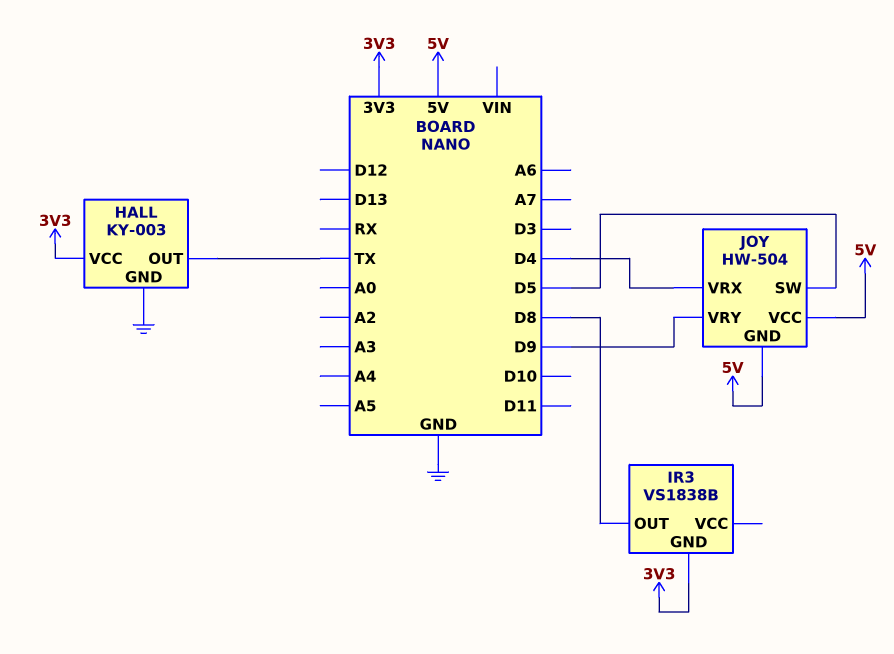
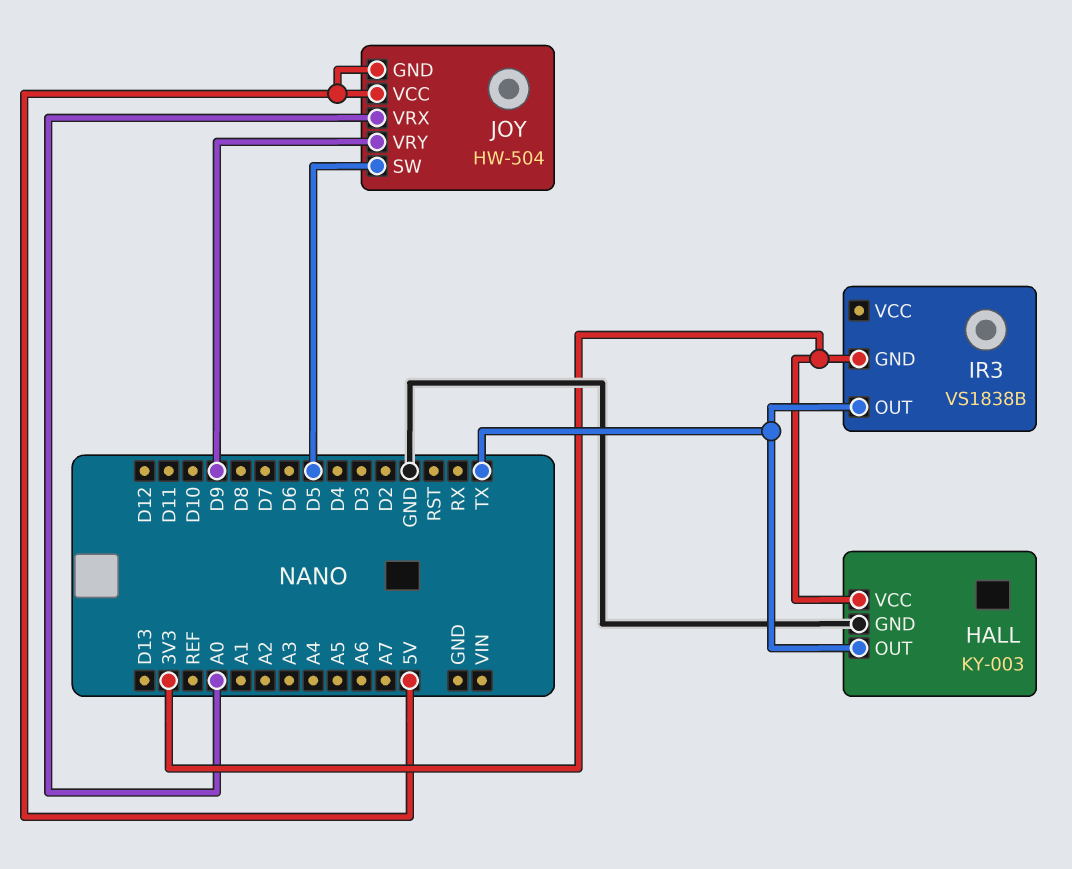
IR3 pin OUT: D8 -> TX
JOY pin VRX: D4 -> A0

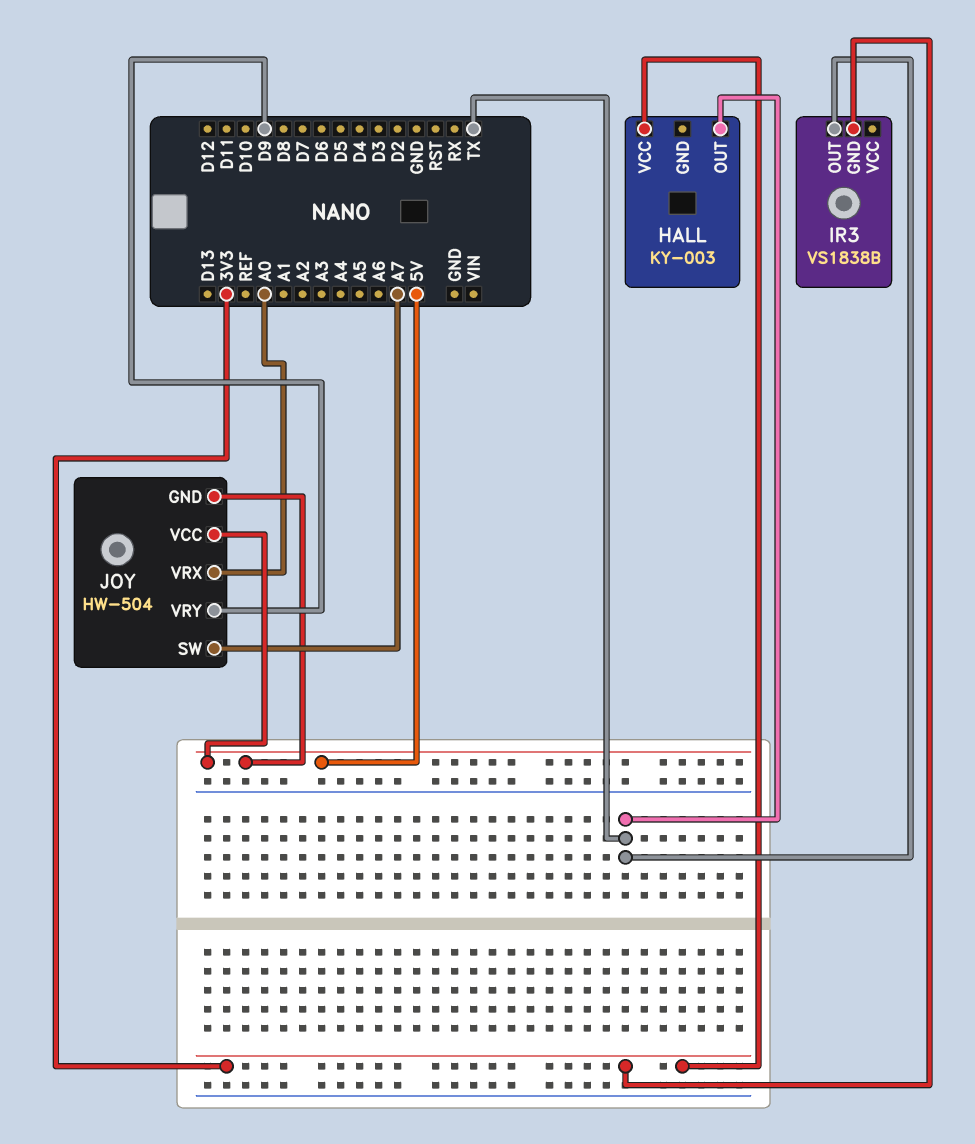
HALL pin GND: GND -> none
JOY pin SW: D5 -> A7

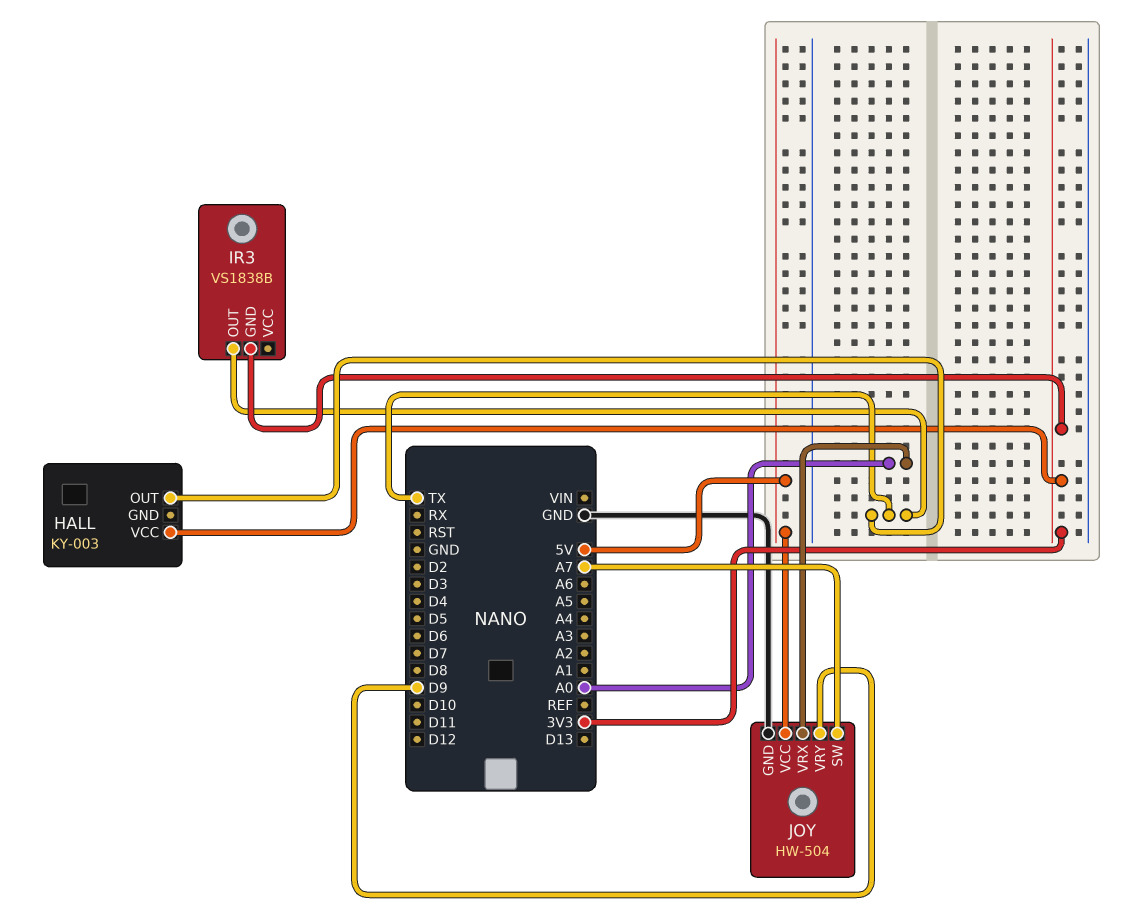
JOY pin GND: 5V -> GND

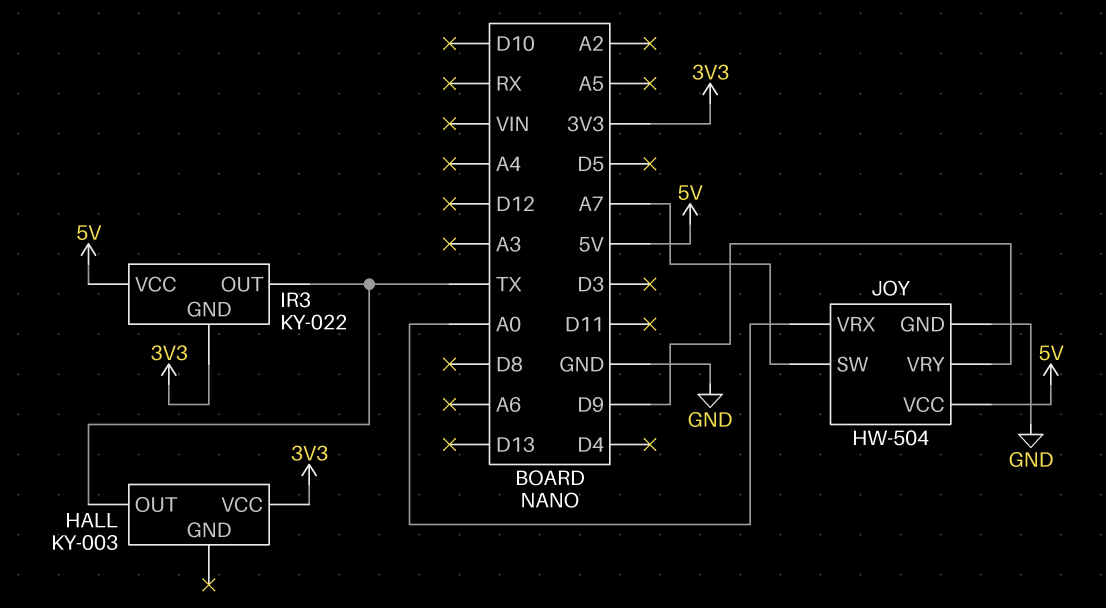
IR3: VS1838B -> KY-022
IR3 pin VCC: none -> 5V

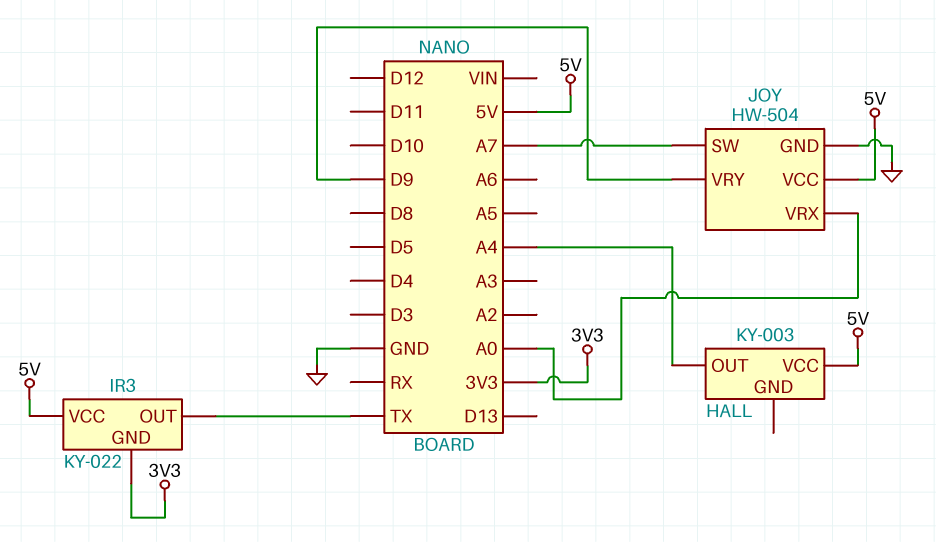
HALL pin OUT: TX -> A4
HALL pin VCC: 3V3 -> 5V

